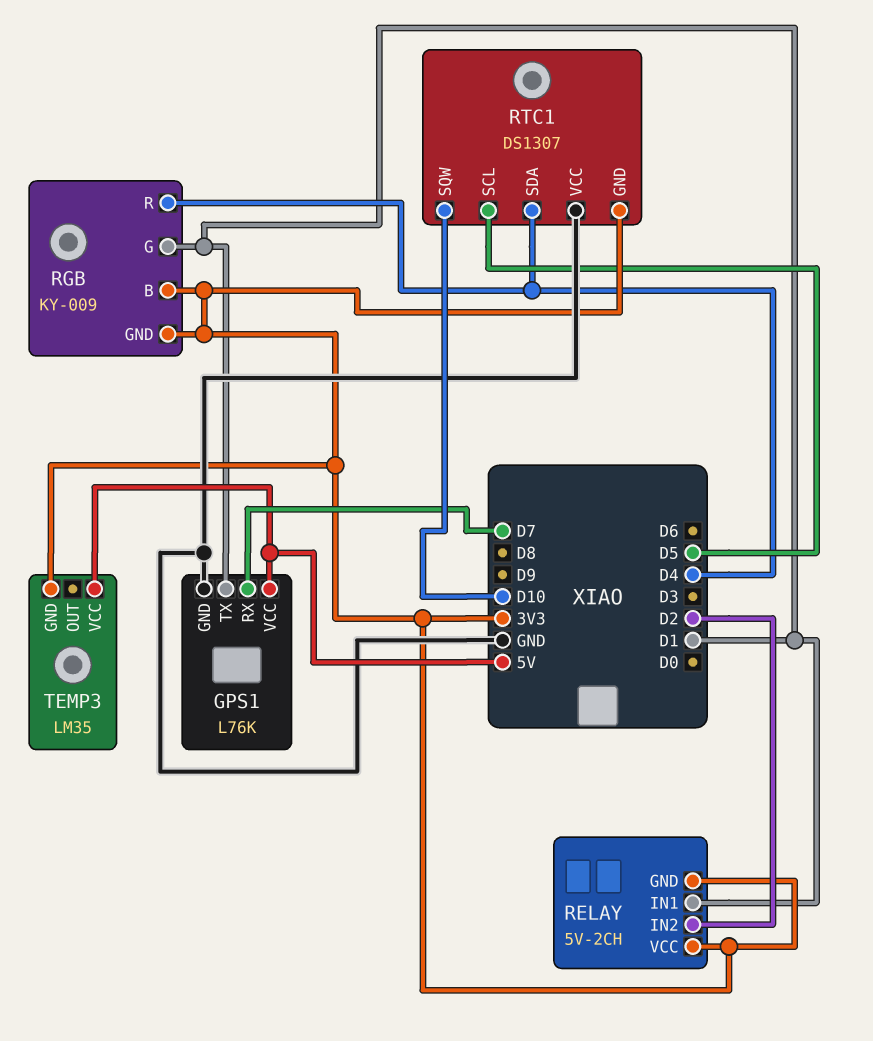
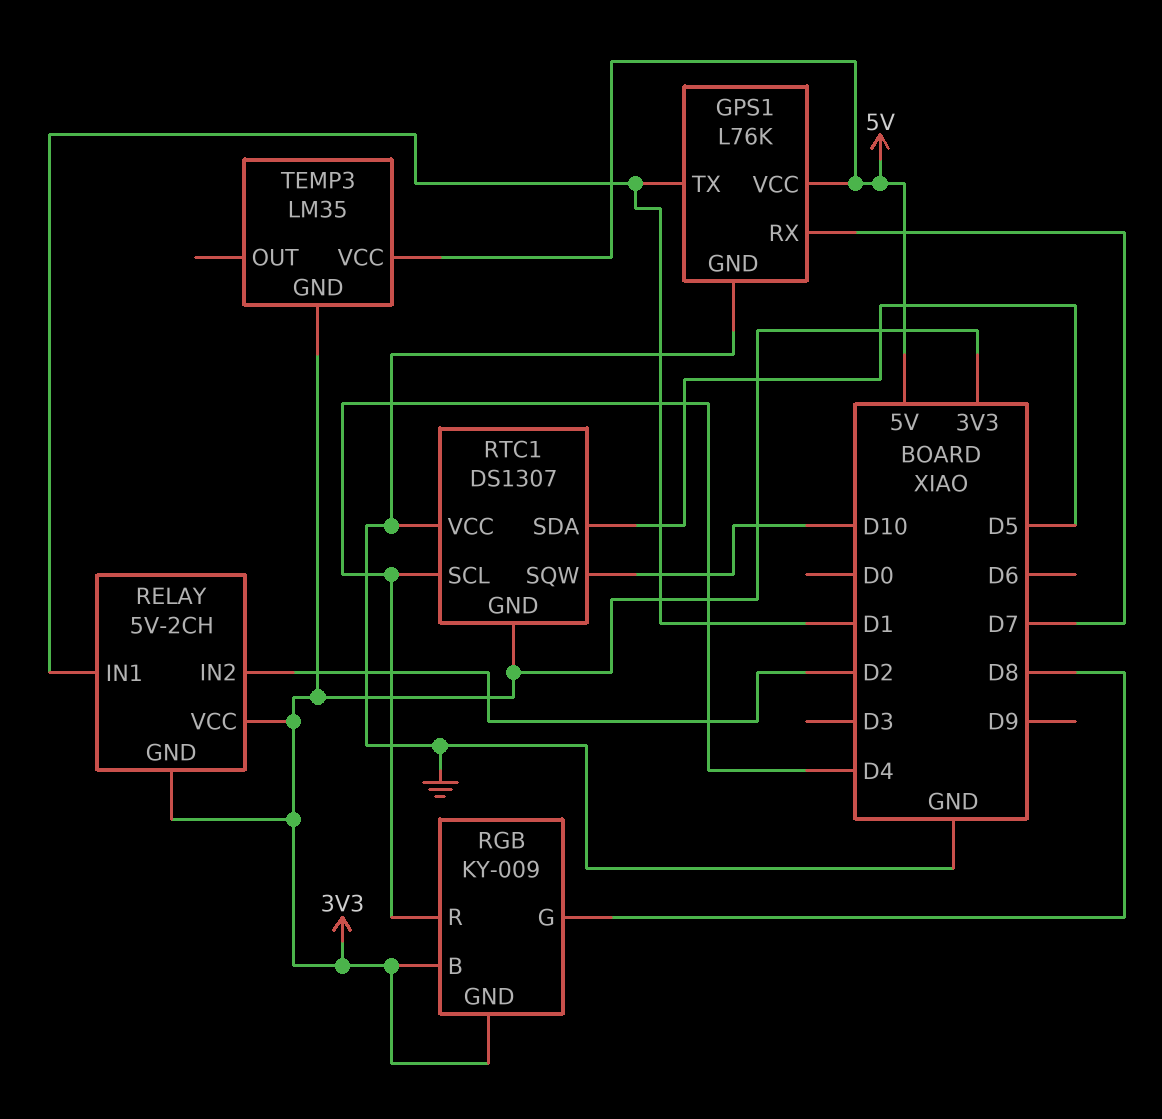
RGB pin G: D1 -> D8
RTC1 pin SCL: D5 -> D4
RTC1 pin SDA: D4 -> D5

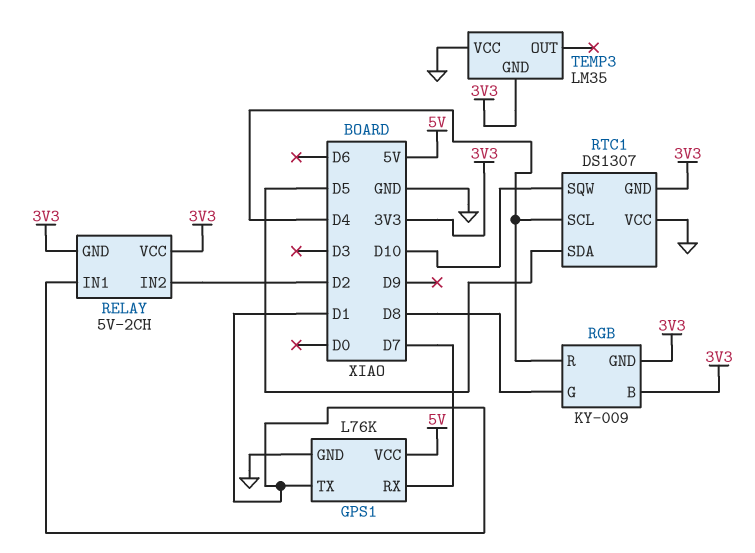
TEMP3 pin VCC: 5V -> GND

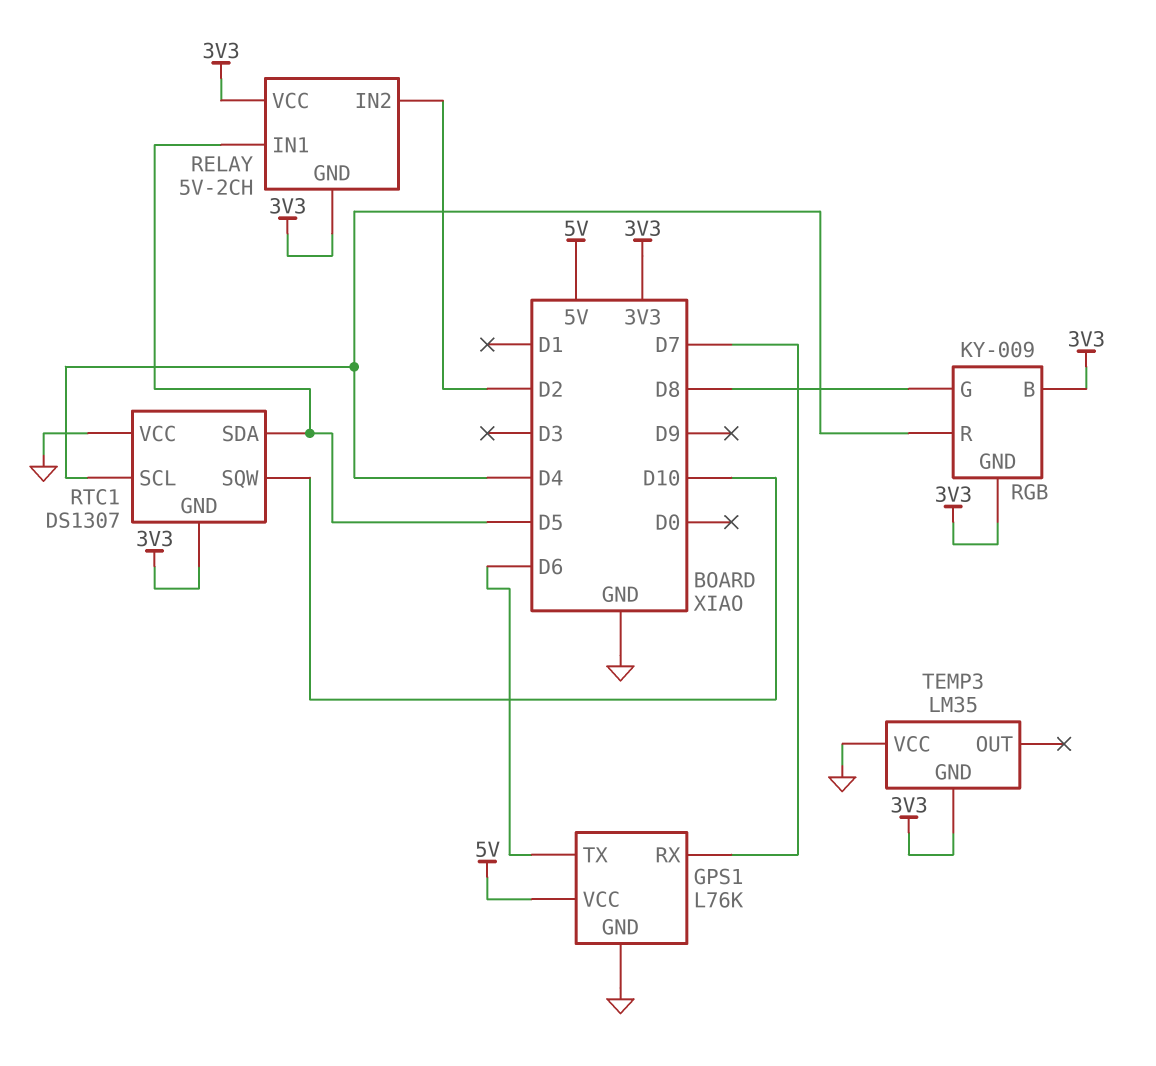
GPS1 pin TX: D1 -> D6
RELAY pin IN1: D1 -> D5

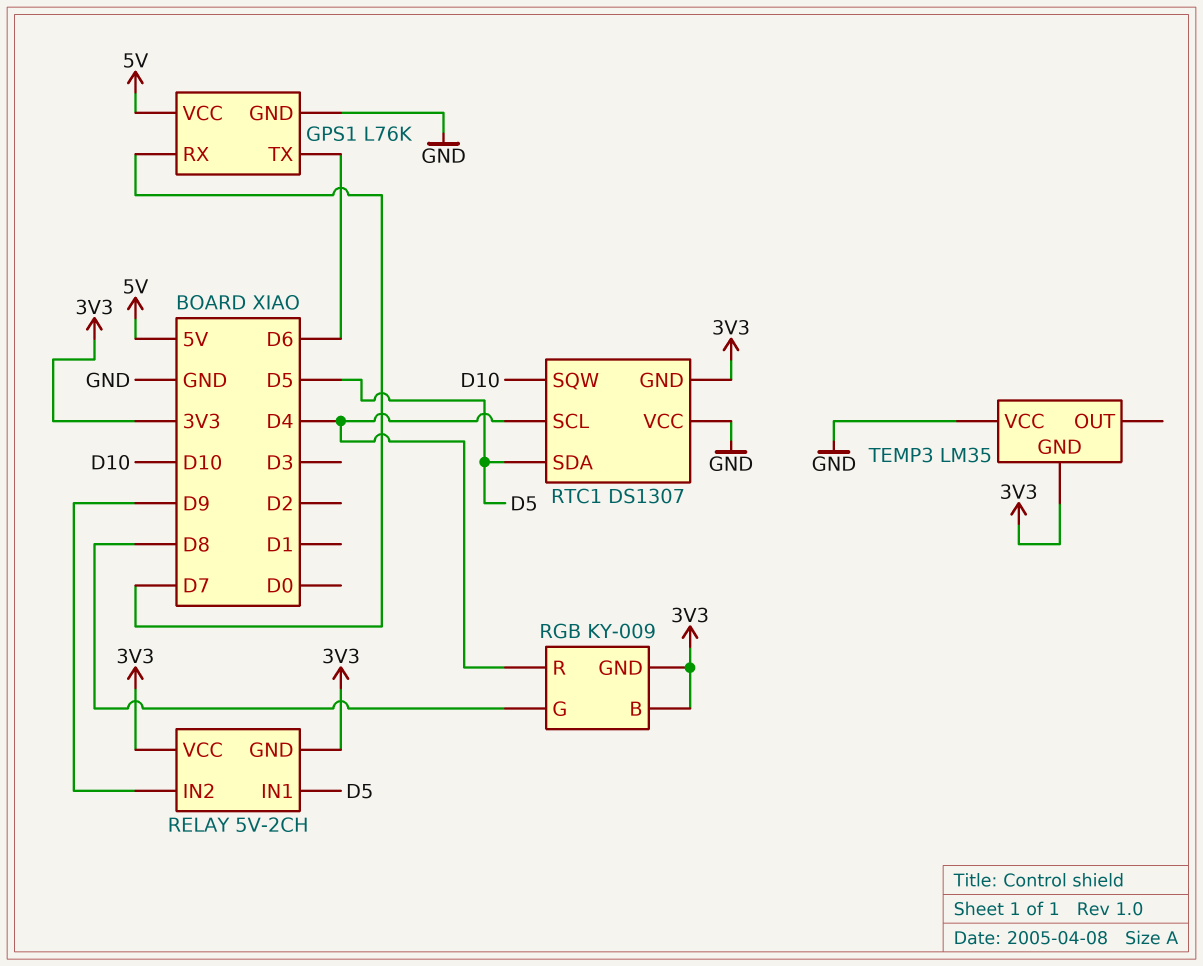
RELAY pin IN2: D2 -> D9

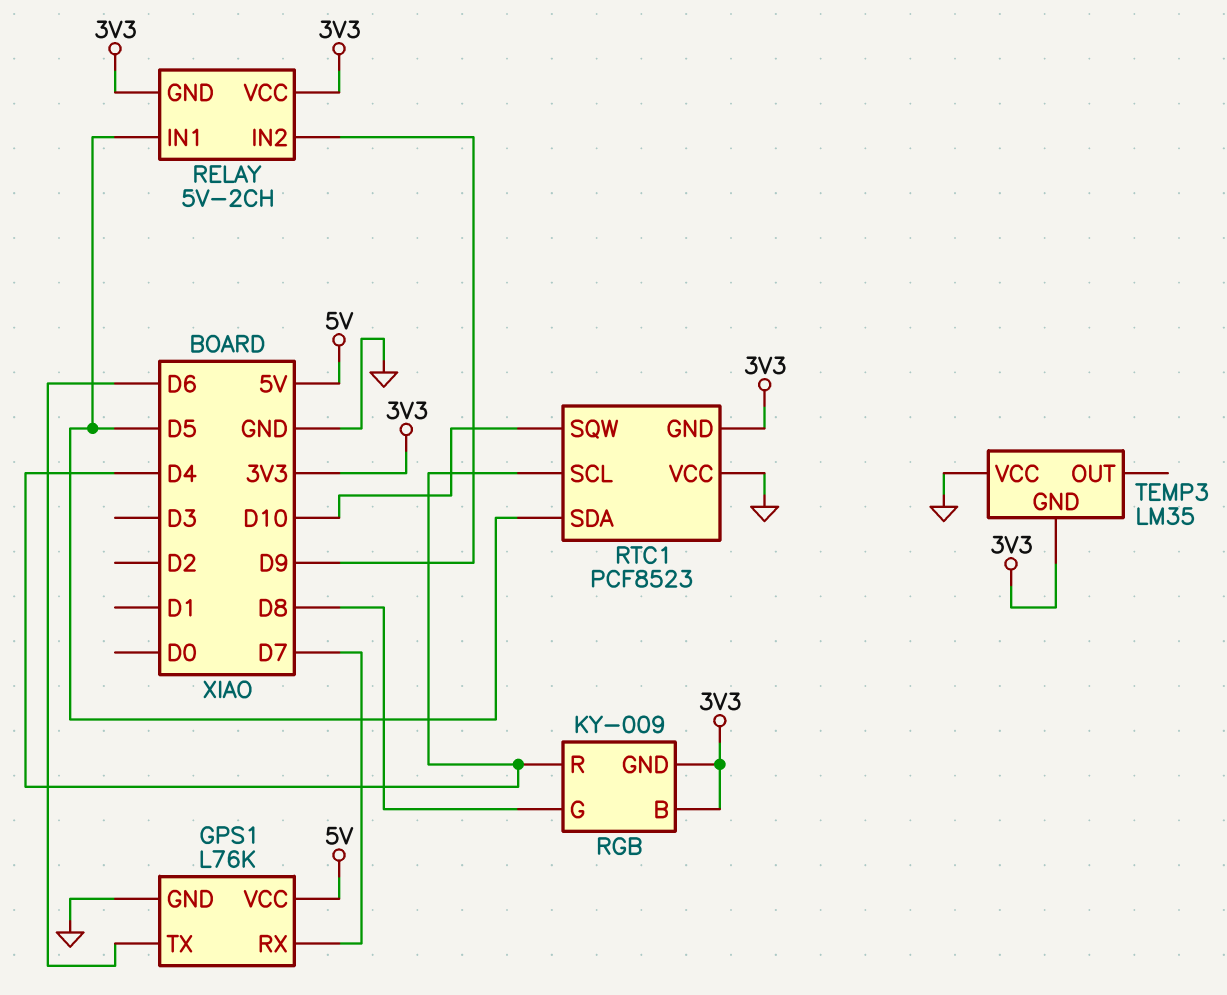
RTC1: DS1307 -> PCF8523

